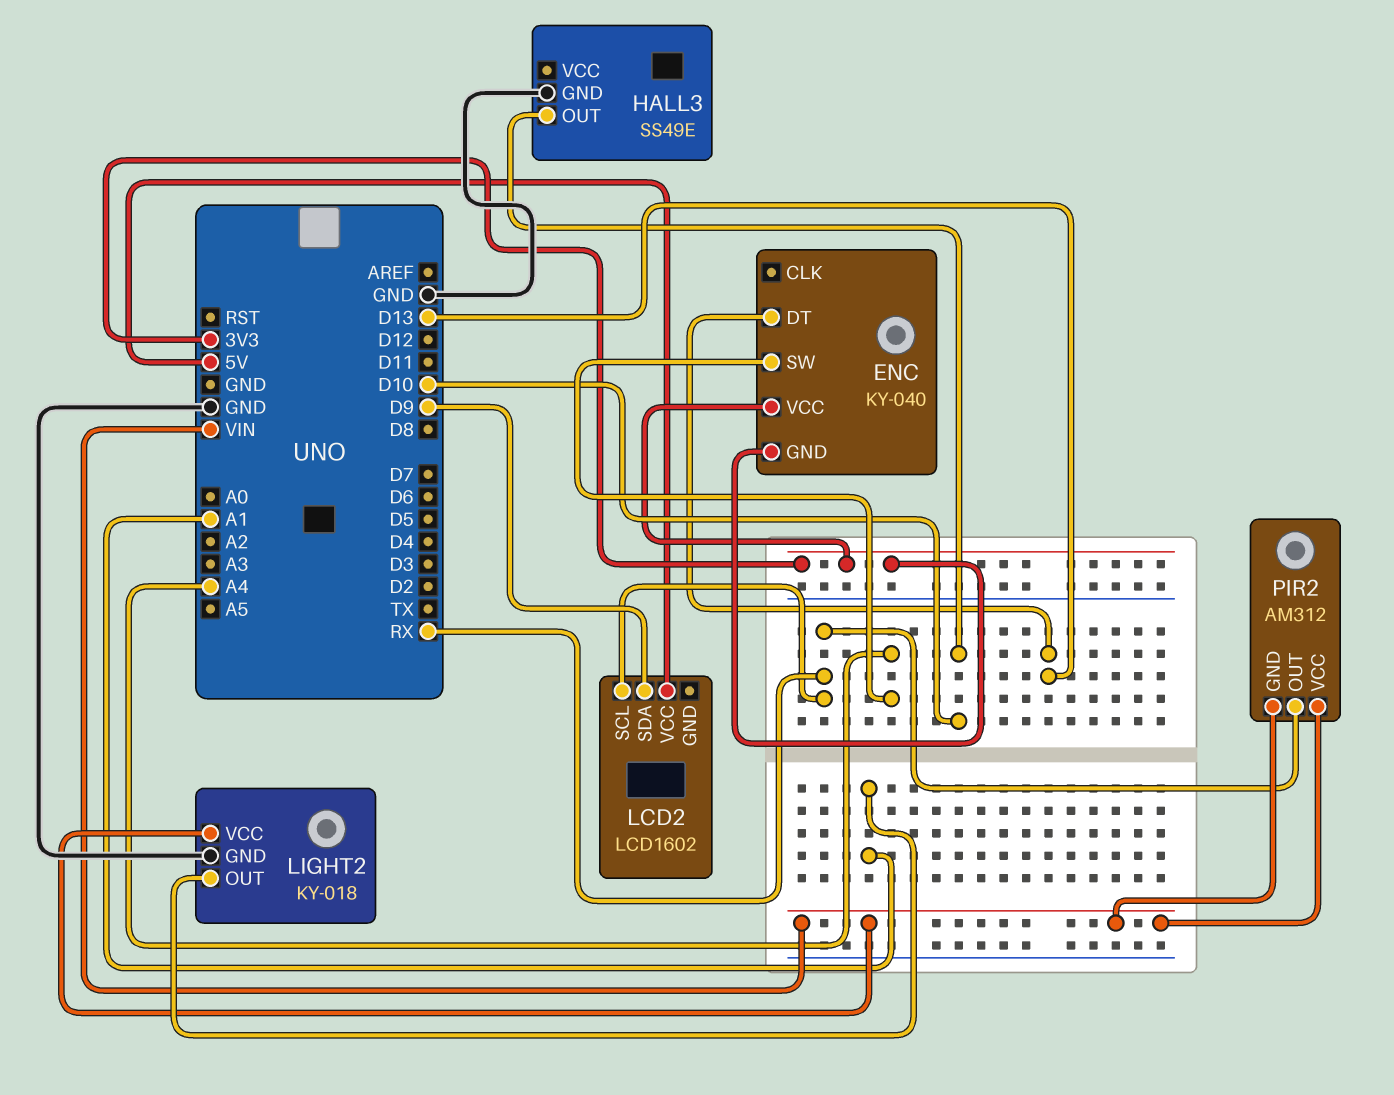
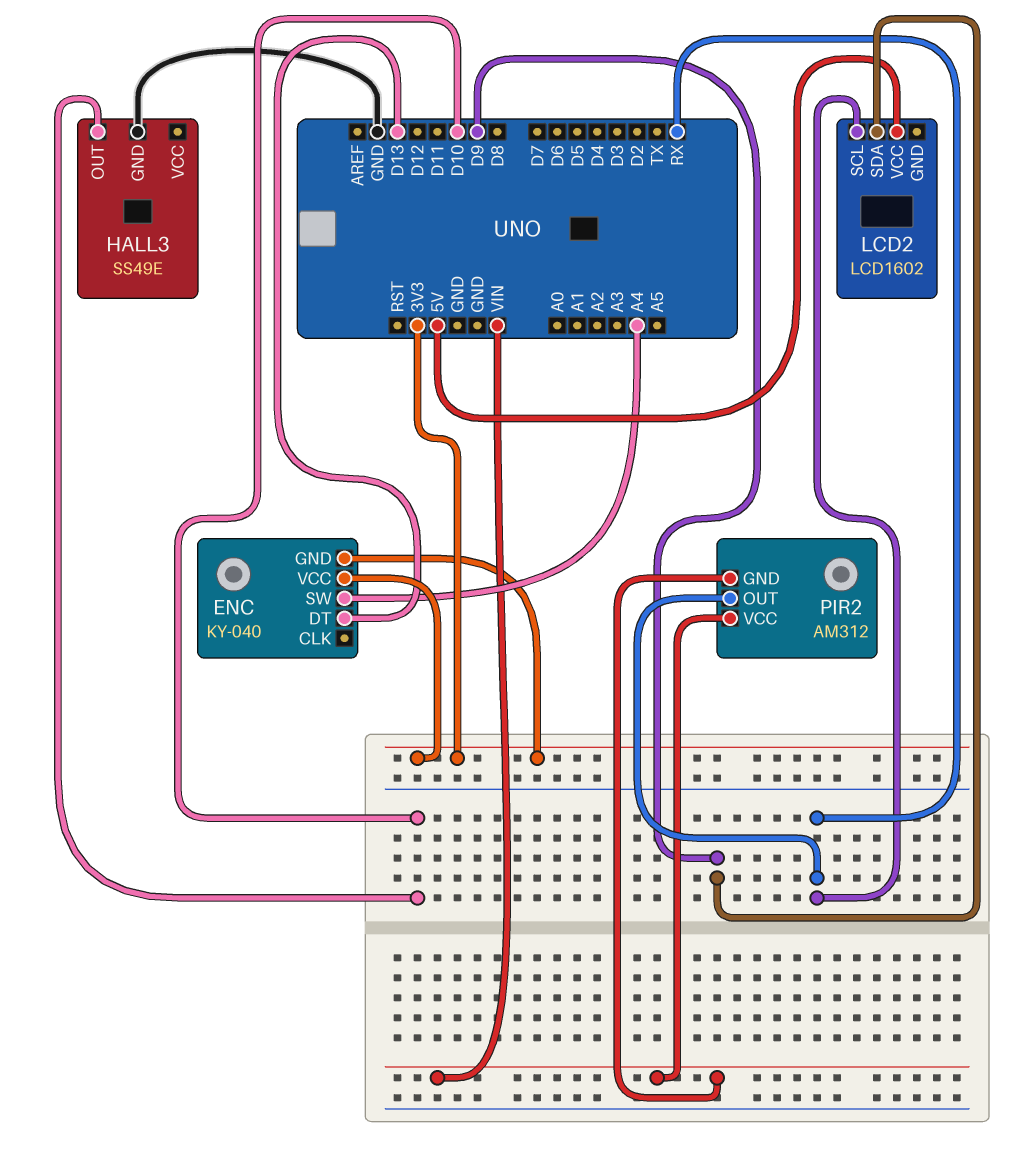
LIGHT2: KY-018 -> none
LIGHT2 pin GND: GND -> none
LIGHT2 pin OUT: A1 -> none
LIGHT2 pin VCC: VIN -> none

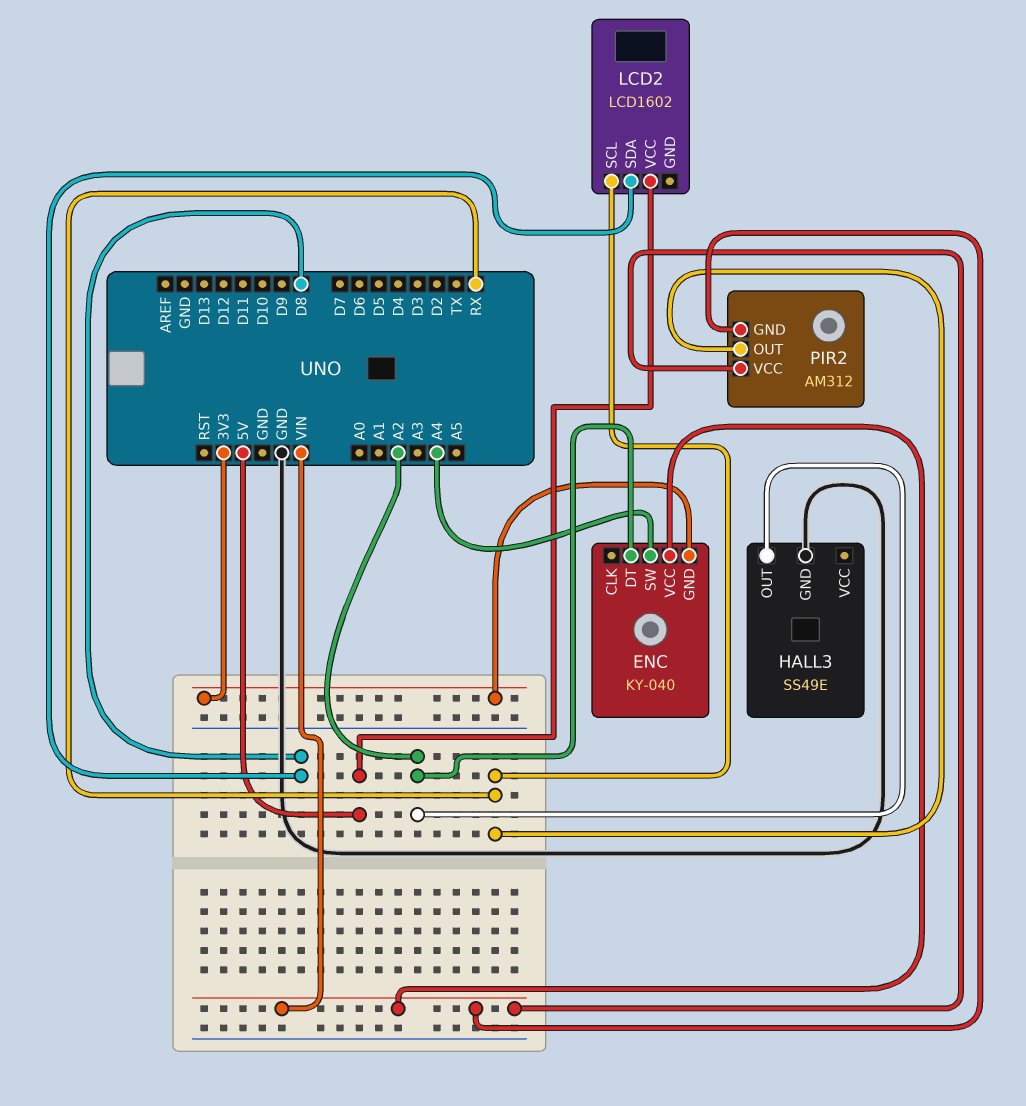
ENC pin DT: D13 -> A2
ENC pin VCC: 3V3 -> VIN
HALL3 pin OUT: D10 -> A2
LCD2 pin SDA: D9 -> D8

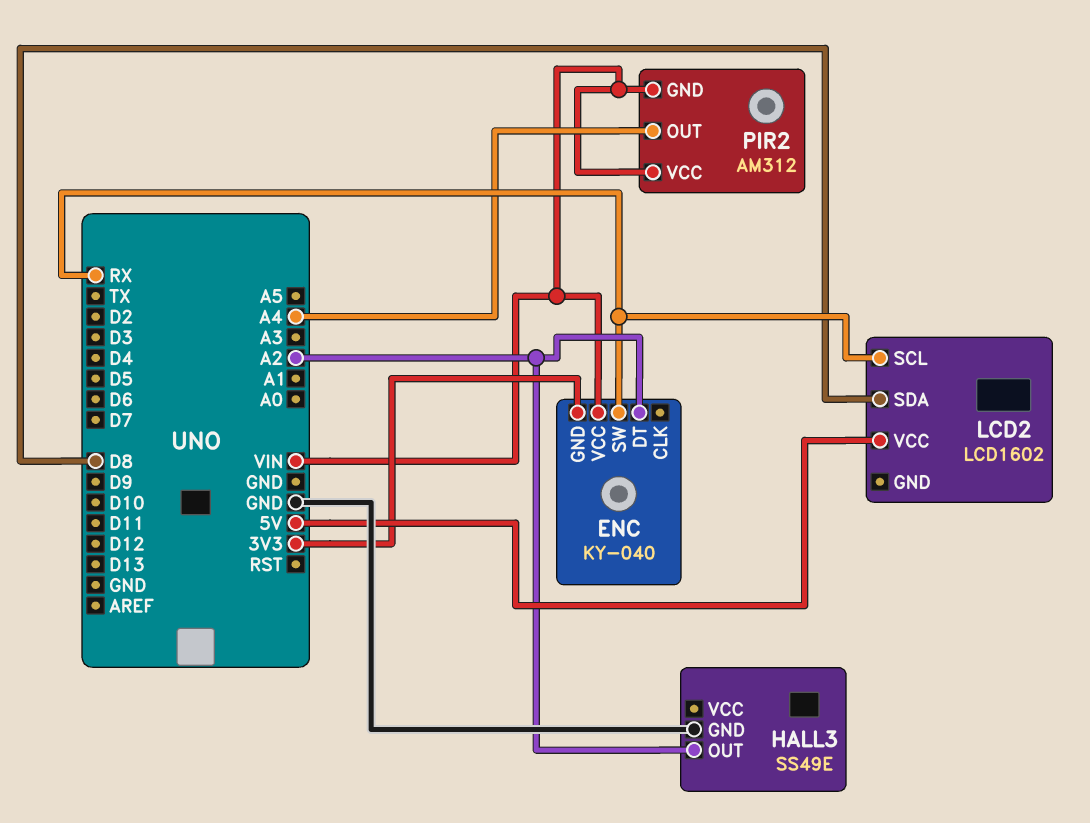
ENC pin SW: A4 -> RX
PIR2 pin OUT: RX -> A4

